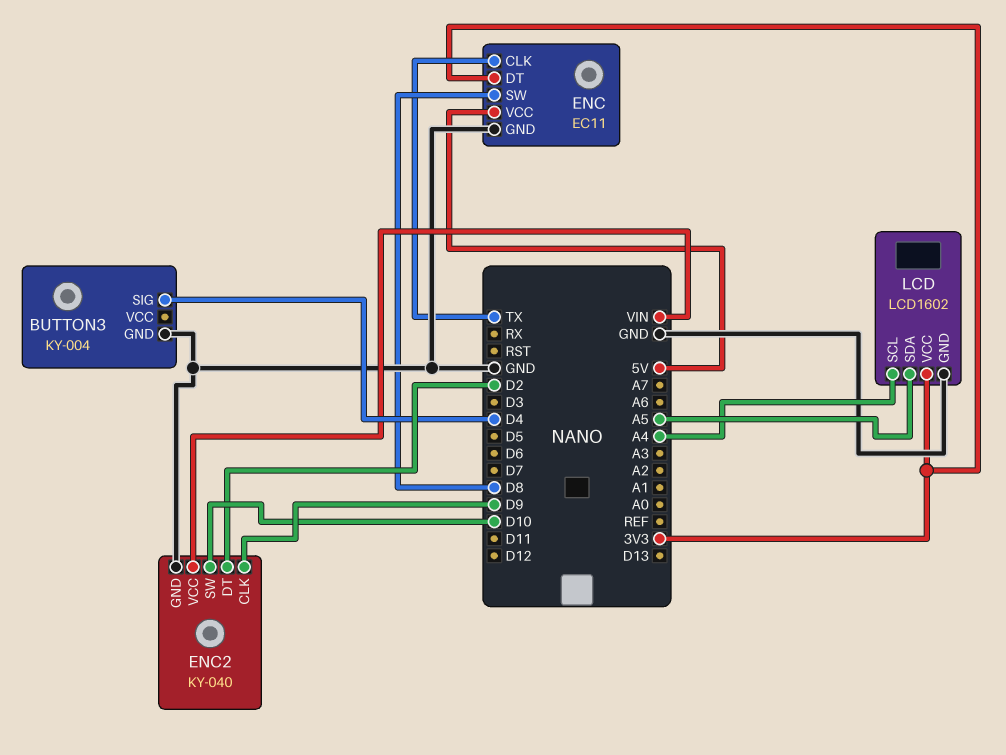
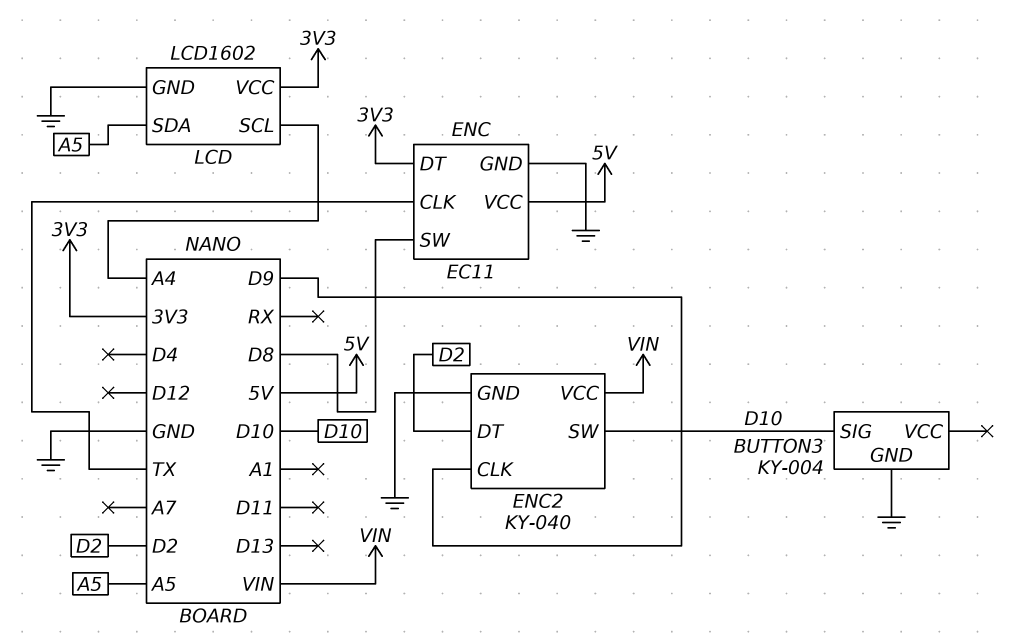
BUTTON3 pin SIG: D4 -> D10

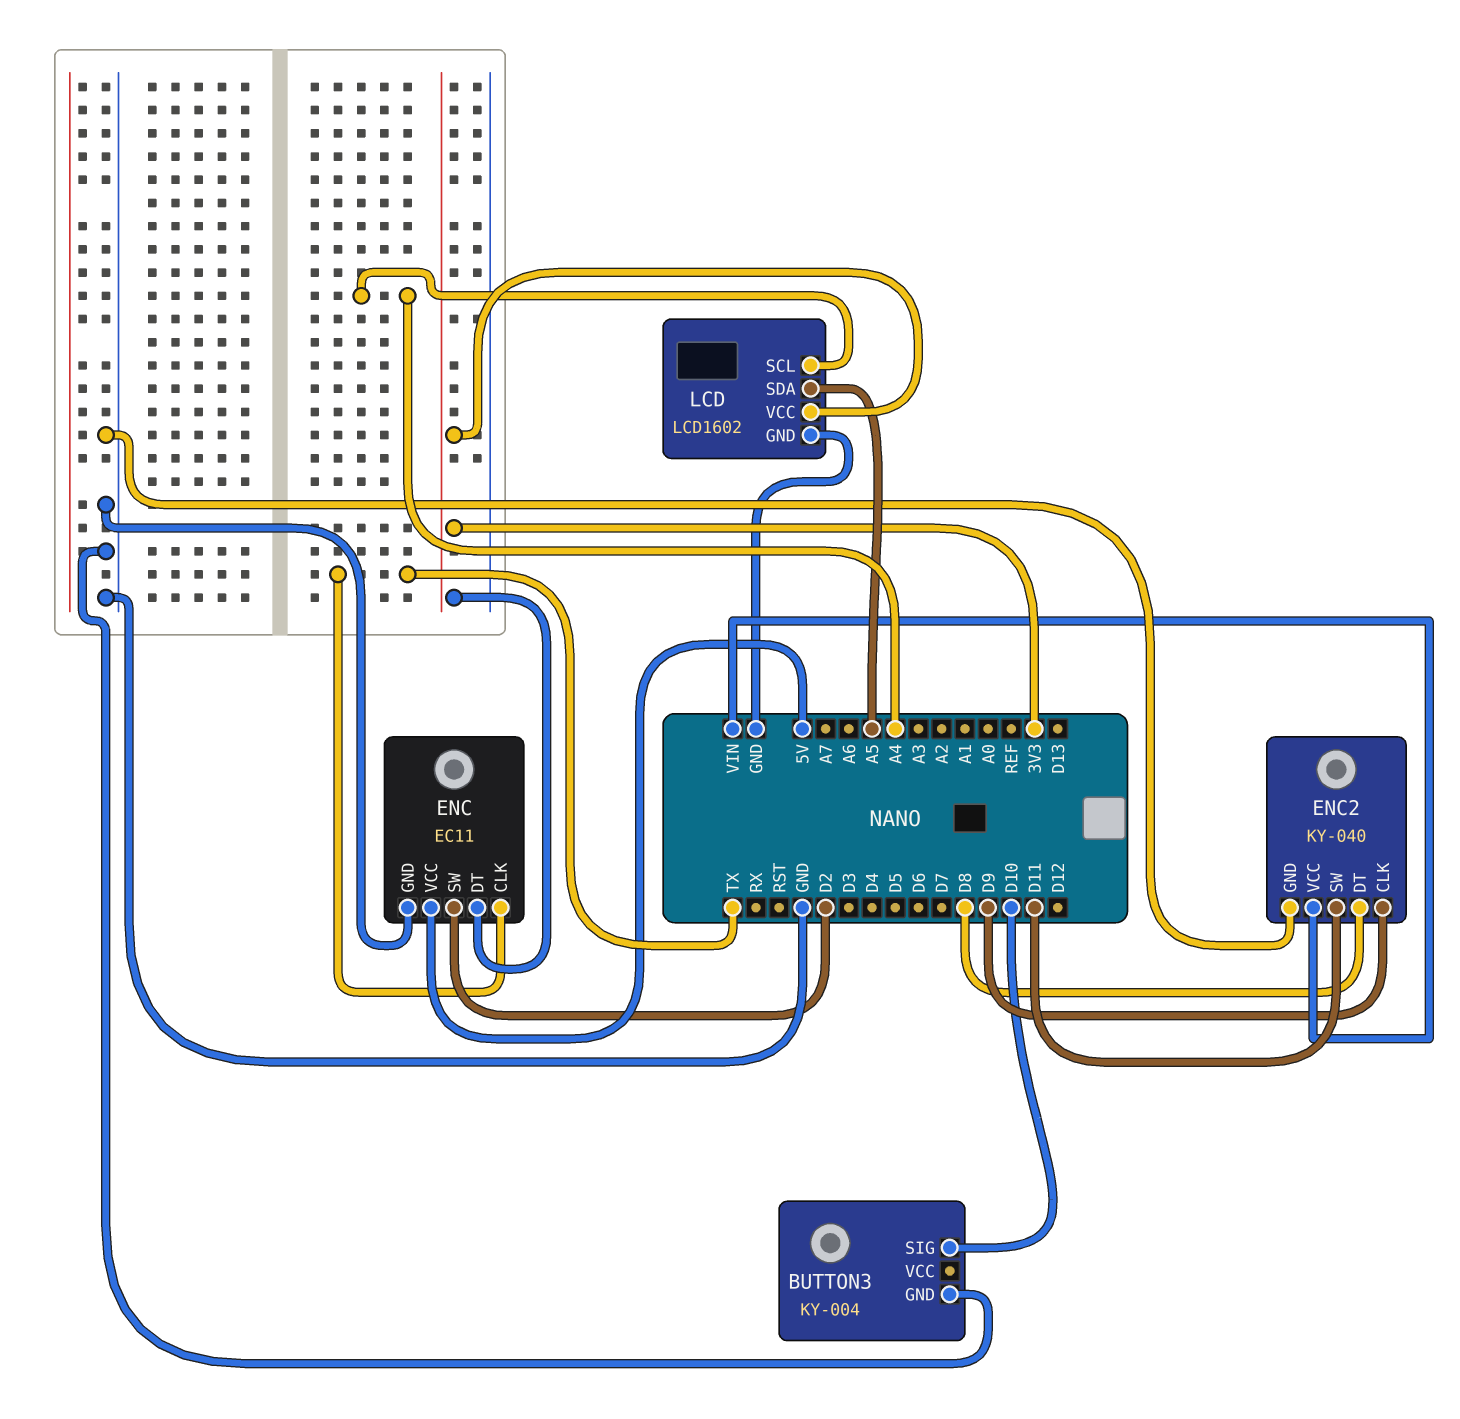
ENC pin SW: D8 -> D2
ENC2 pin DT: D2 -> D8
ENC2 pin SW: D10 -> D11

